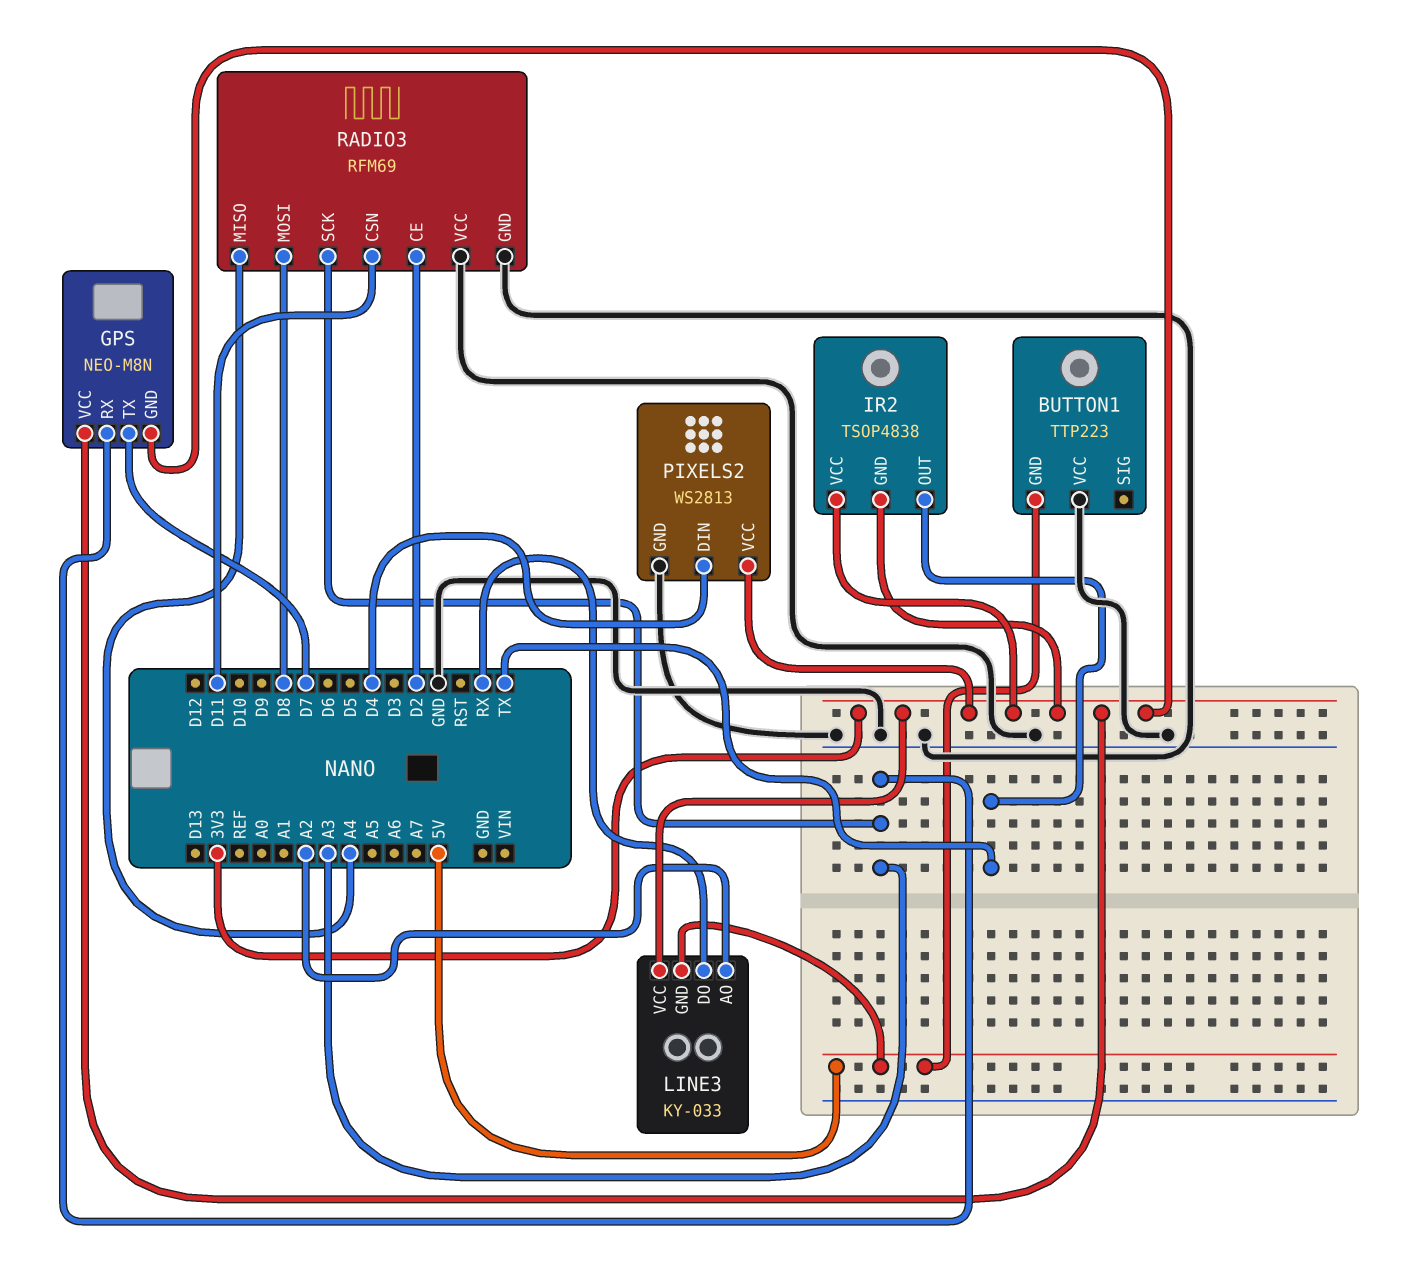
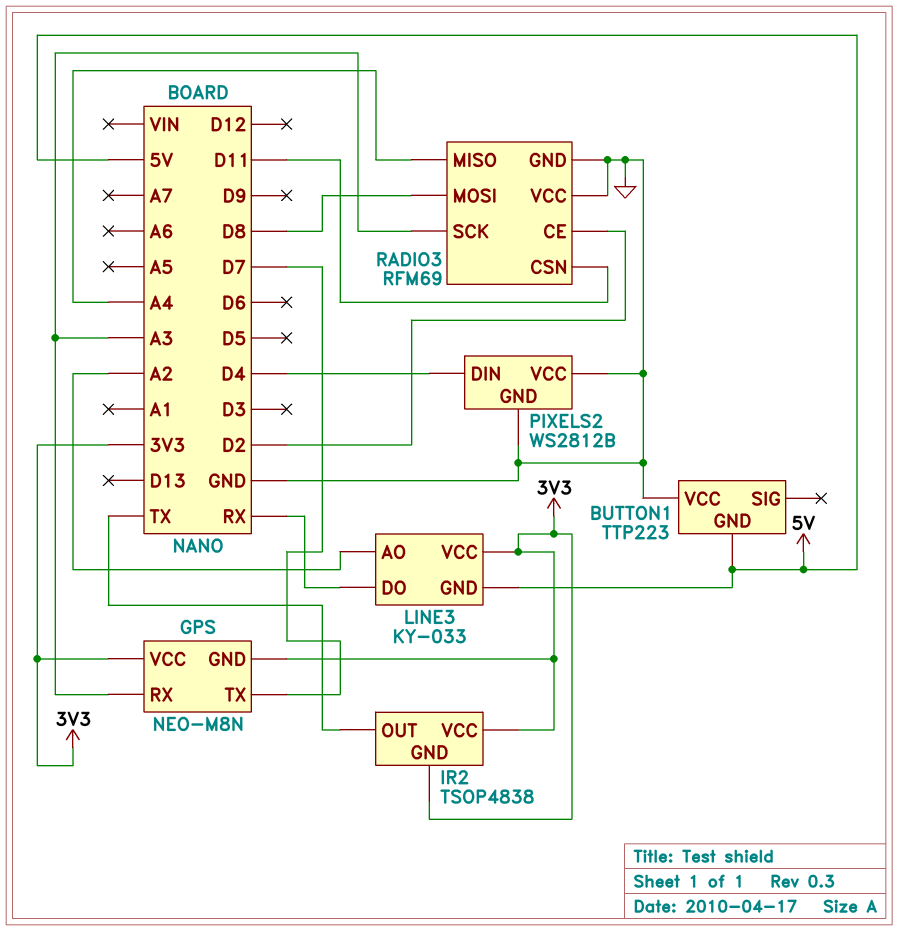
PIXELS2: WS2813 -> WS2812B
PIXELS2 pin VCC: 3V3 -> GND

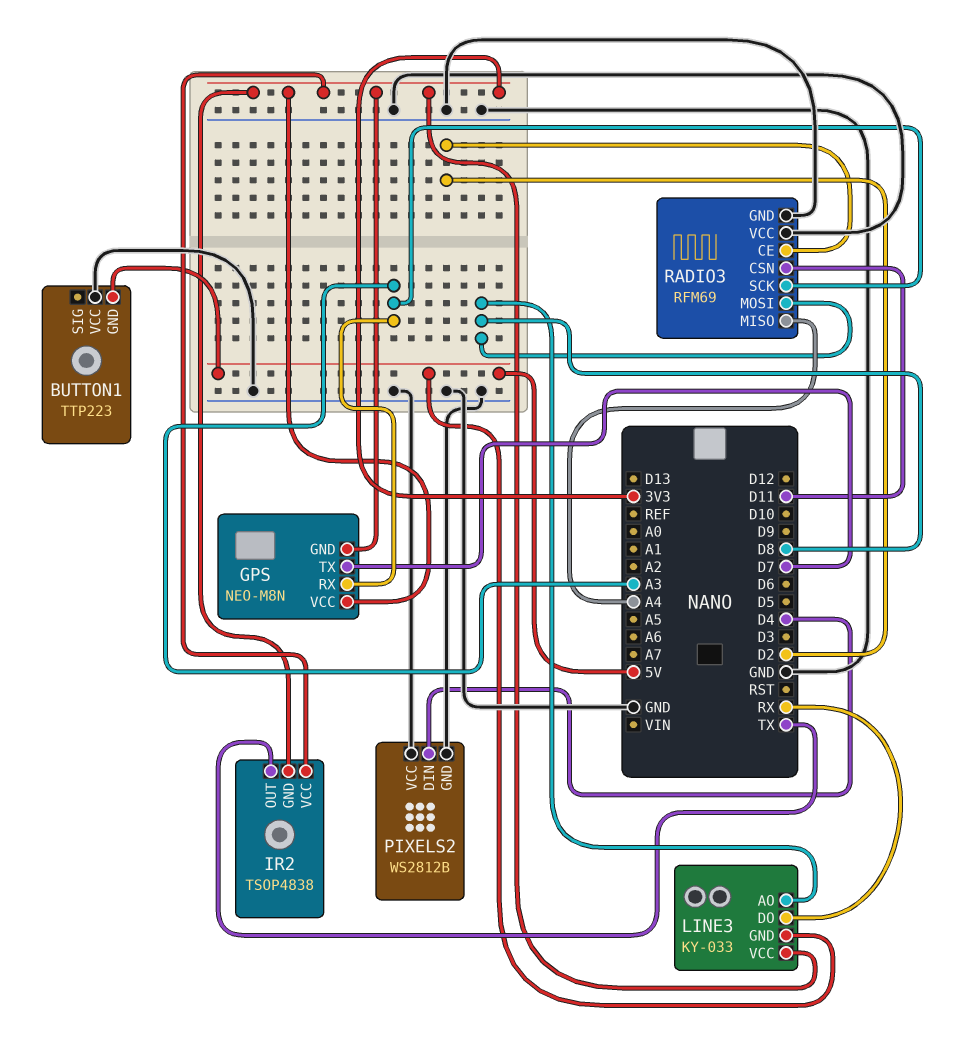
LINE3 pin AO: A2 -> D8

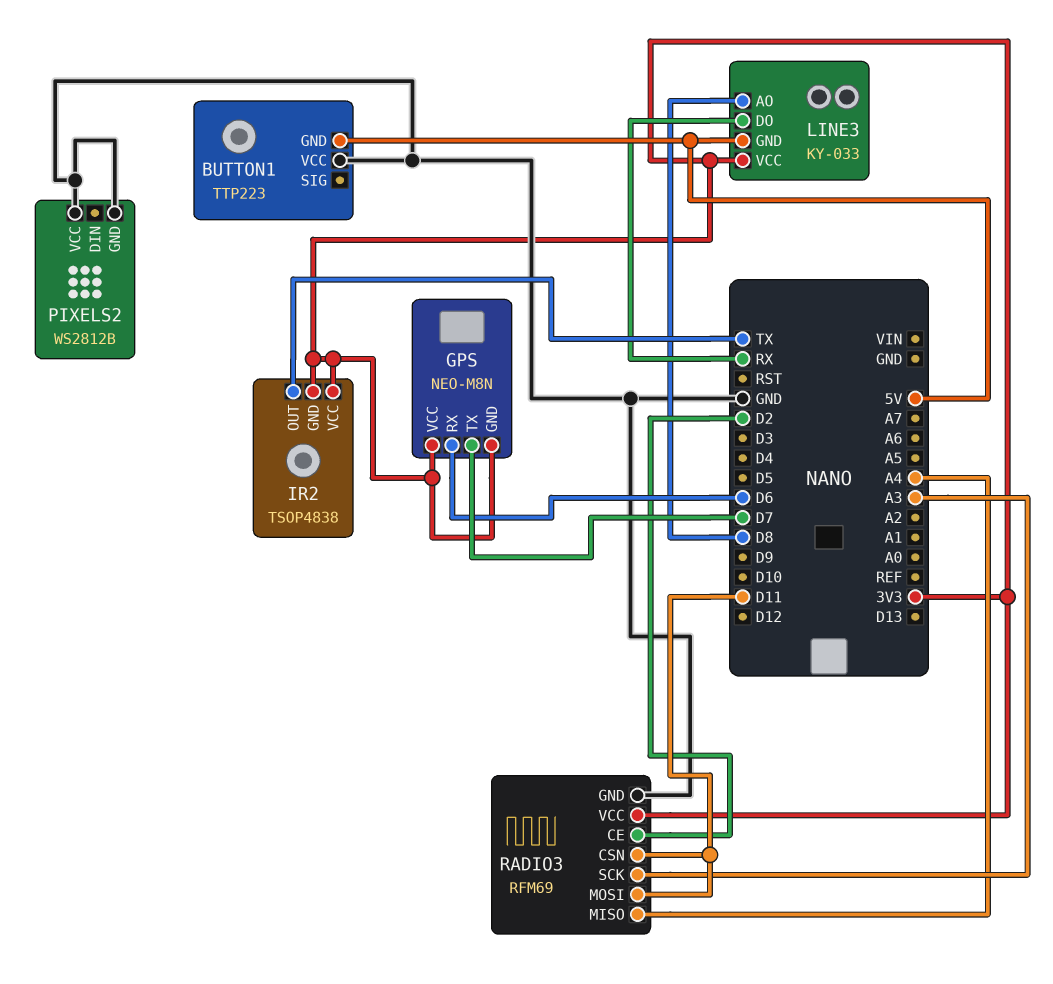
GPS pin RX: A3 -> D6
PIXELS2 pin DIN: D4 -> none
RADIO3 pin MOSI: D8 -> D11
RADIO3 pin VCC: GND -> 3V3

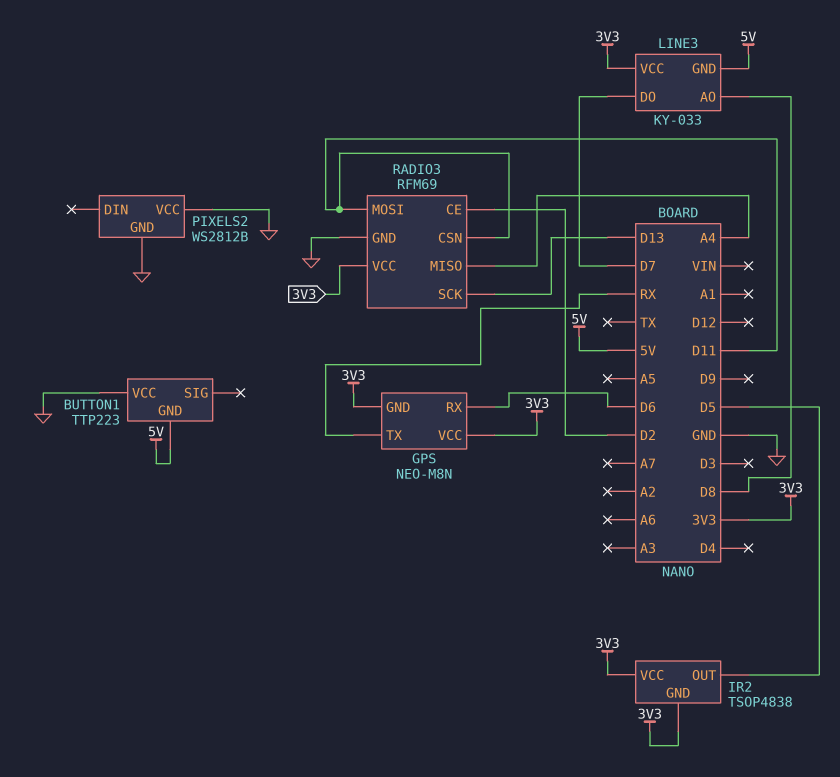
GPS pin TX: D7 -> RX
IR2 pin OUT: TX -> D5
LINE3 pin DO: RX -> D7
RADIO3 pin SCK: A3 -> D13

